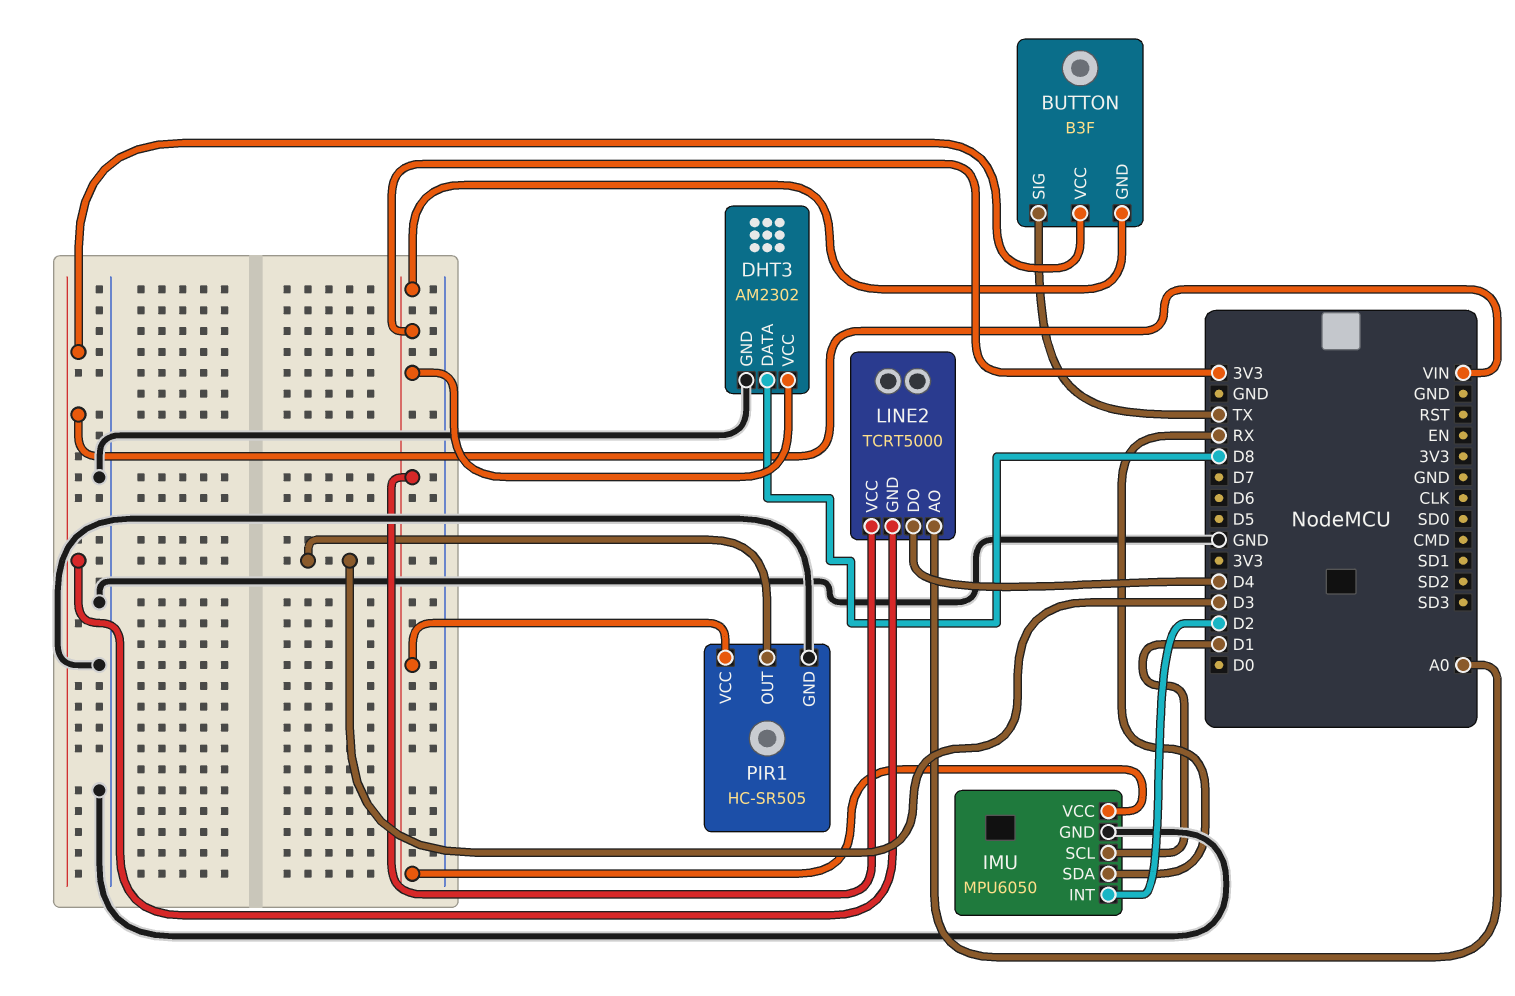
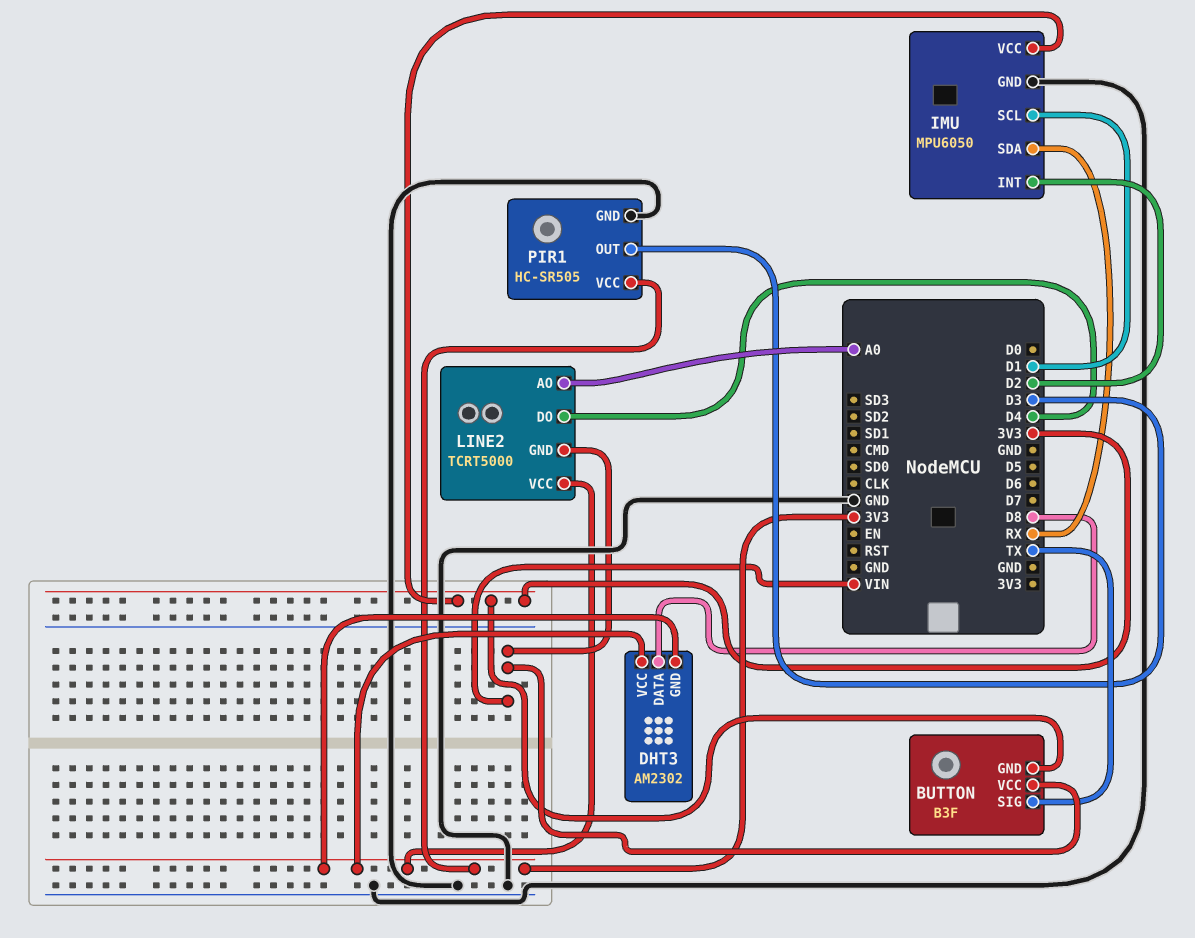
DHT3 pin GND: GND -> 3V3

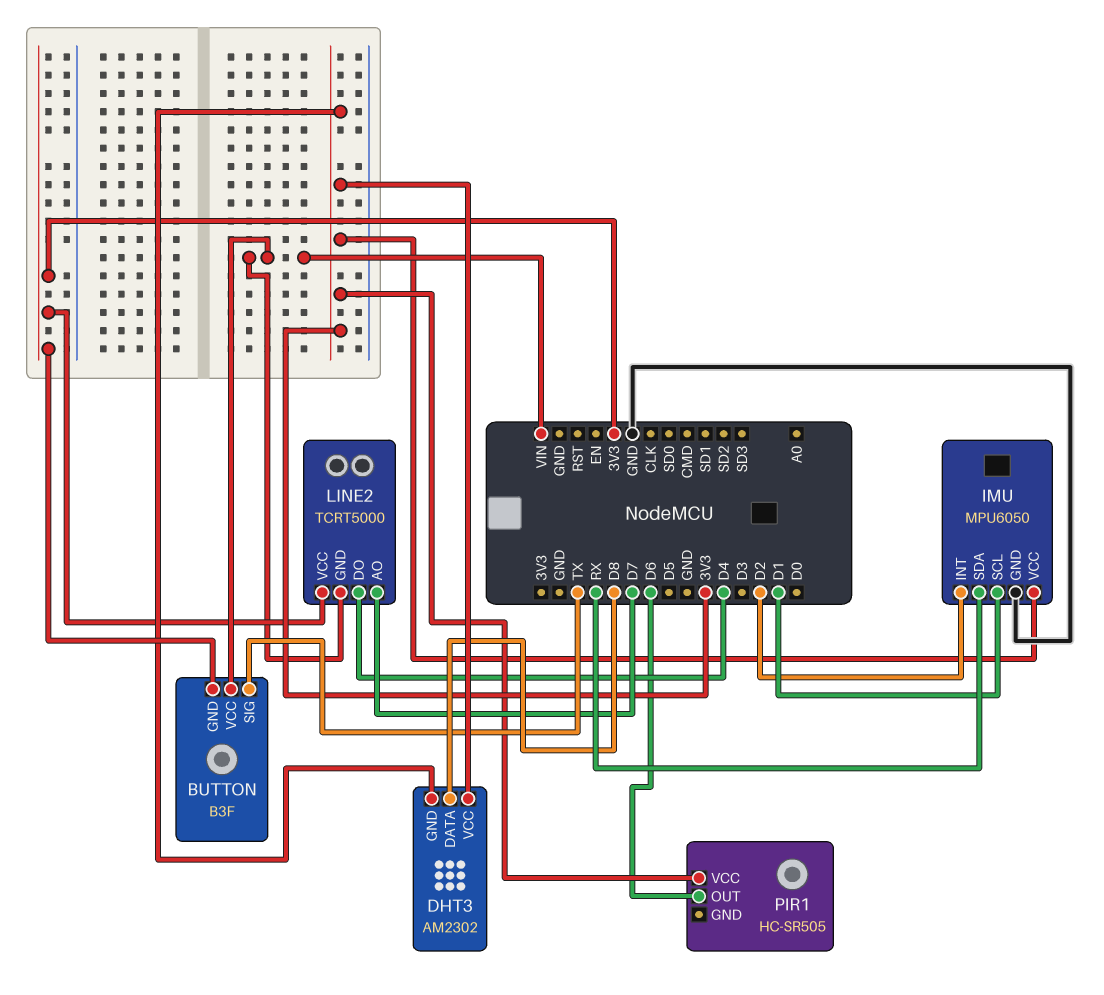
LINE2 pin AO: A0 -> D7
PIR1 pin GND: GND -> none
PIR1 pin OUT: D3 -> D6

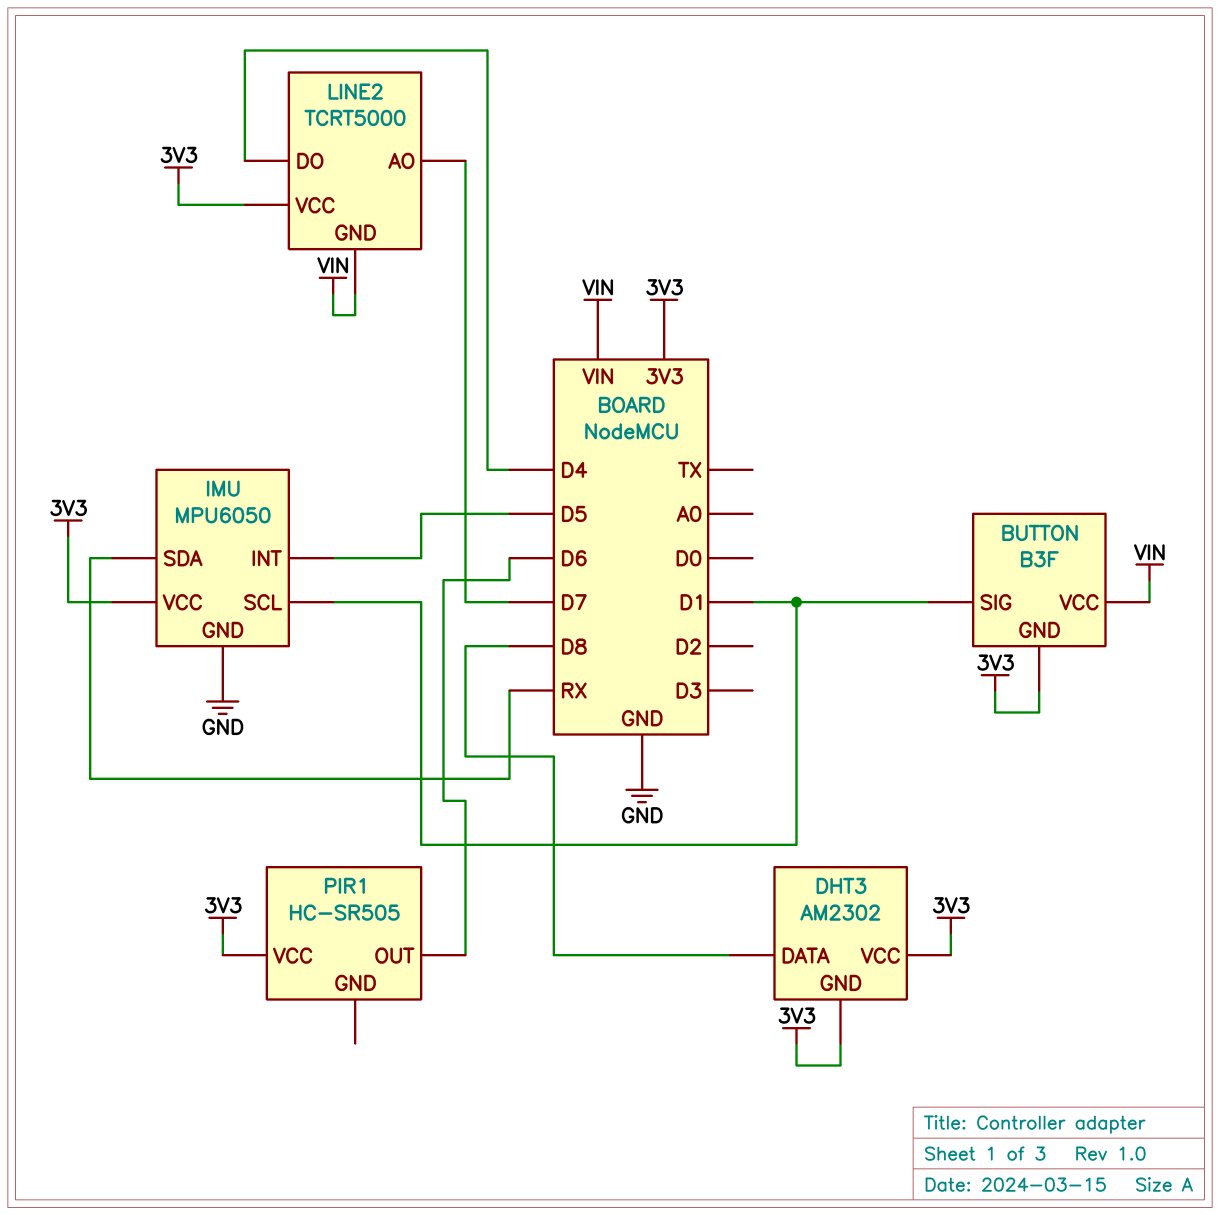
BUTTON pin SIG: TX -> D1
IMU pin INT: D2 -> D5

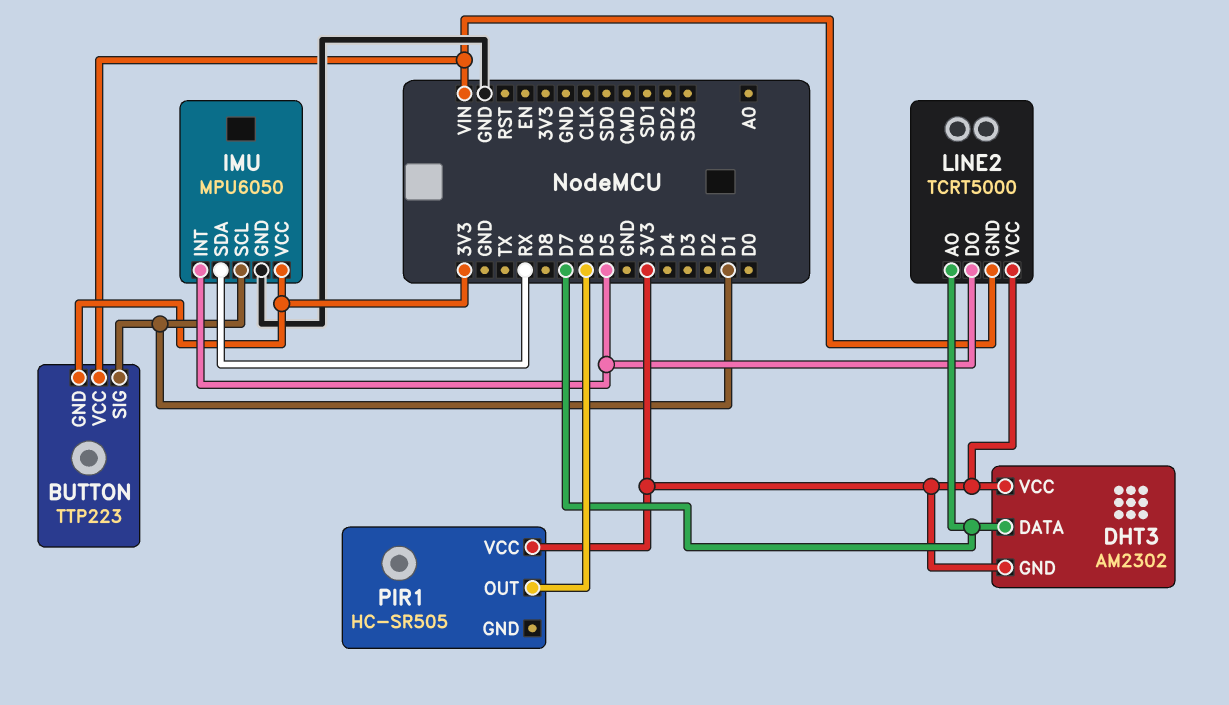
BUTTON: B3F -> TTP223
DHT3 pin DATA: D8 -> D7
LINE2 pin DO: D4 -> D5

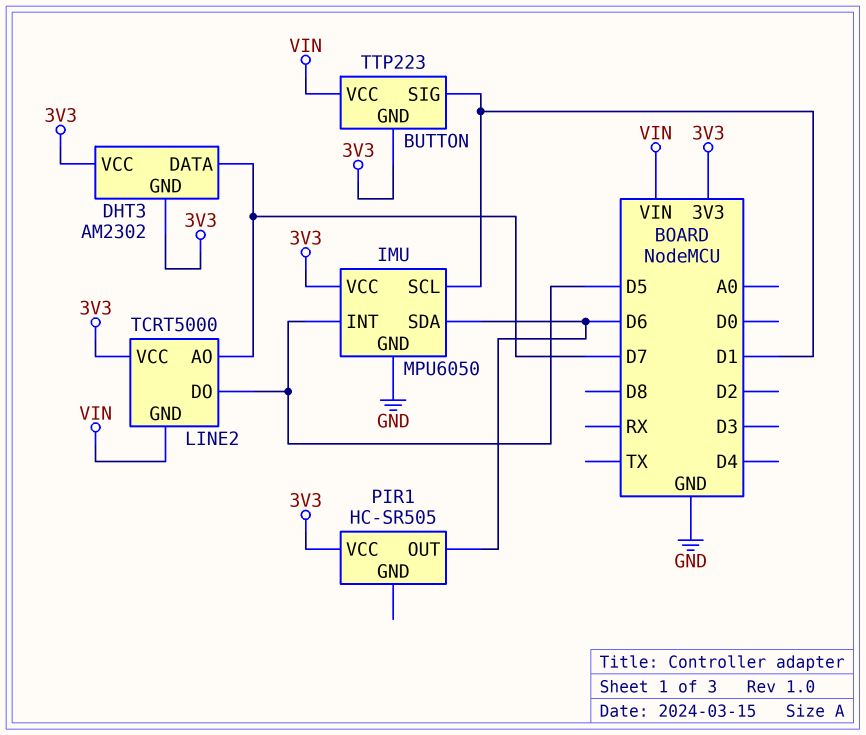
IMU pin SDA: RX -> D6

